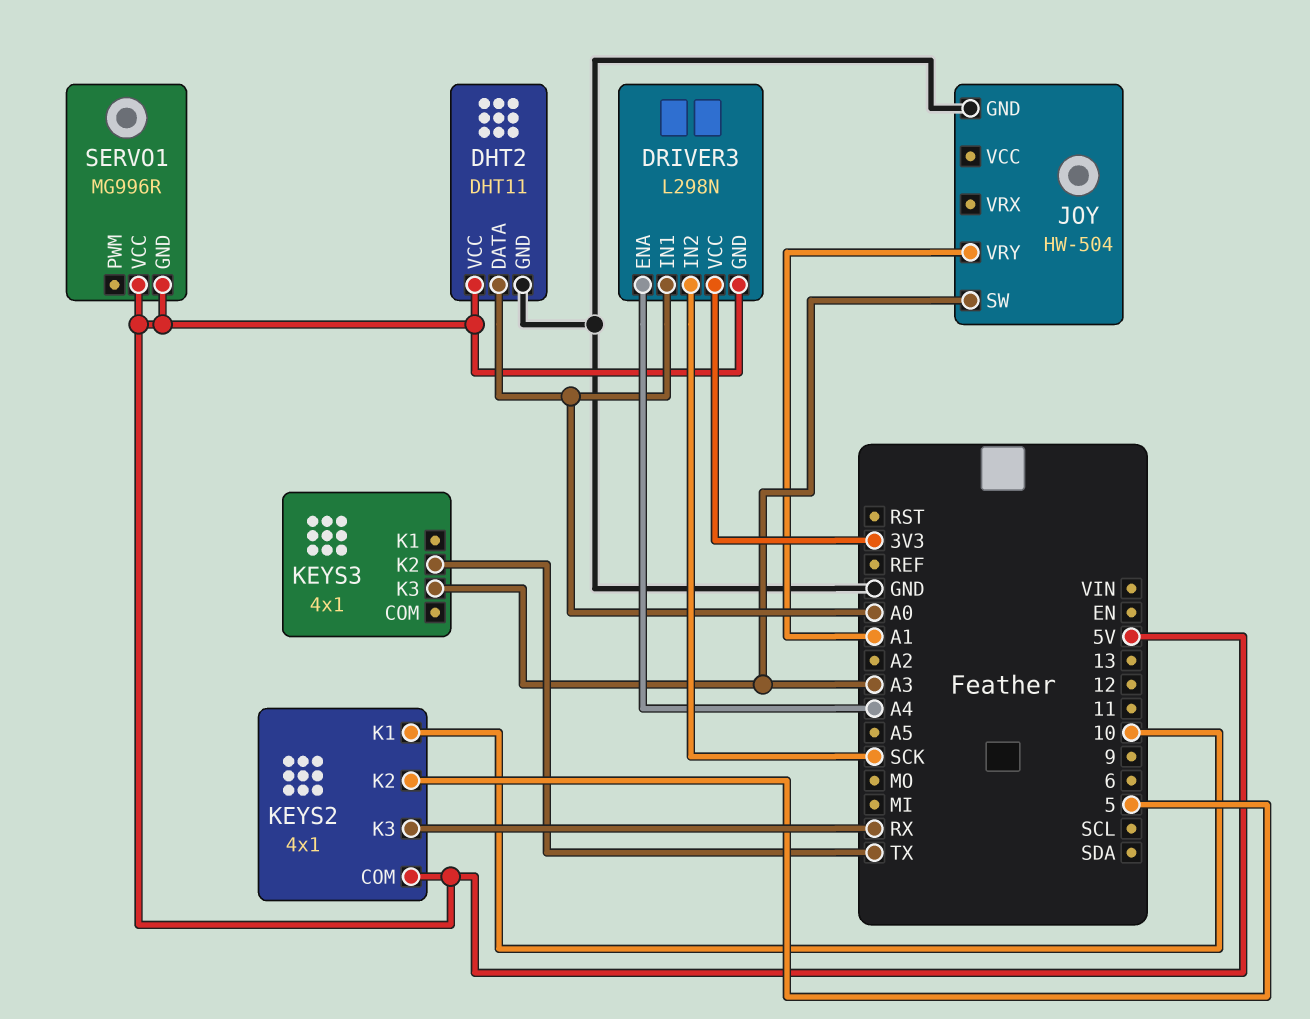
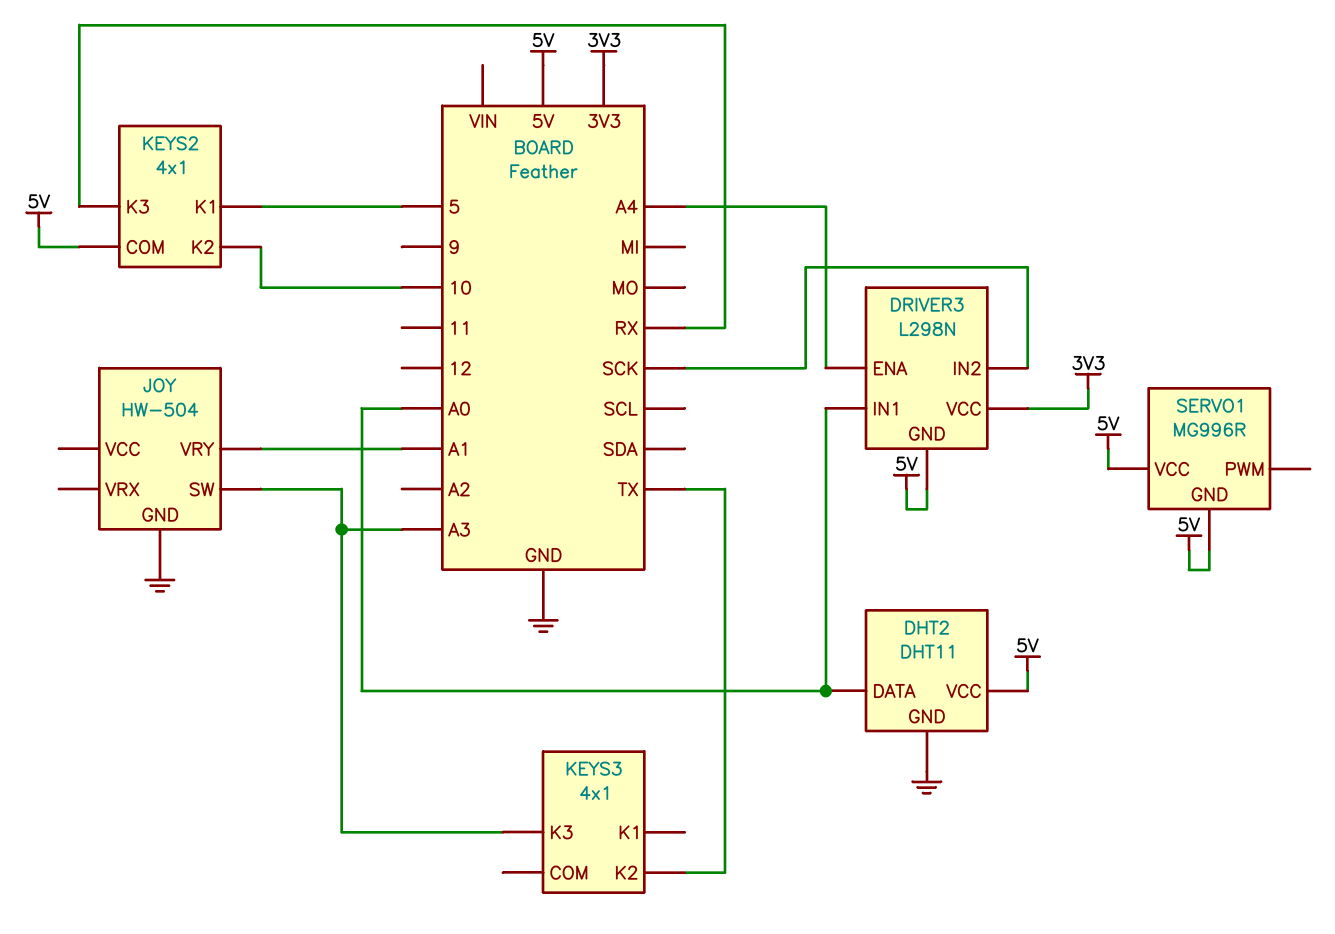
KEYS2 pin K1: 10 -> 5
KEYS2 pin K2: 5 -> 10

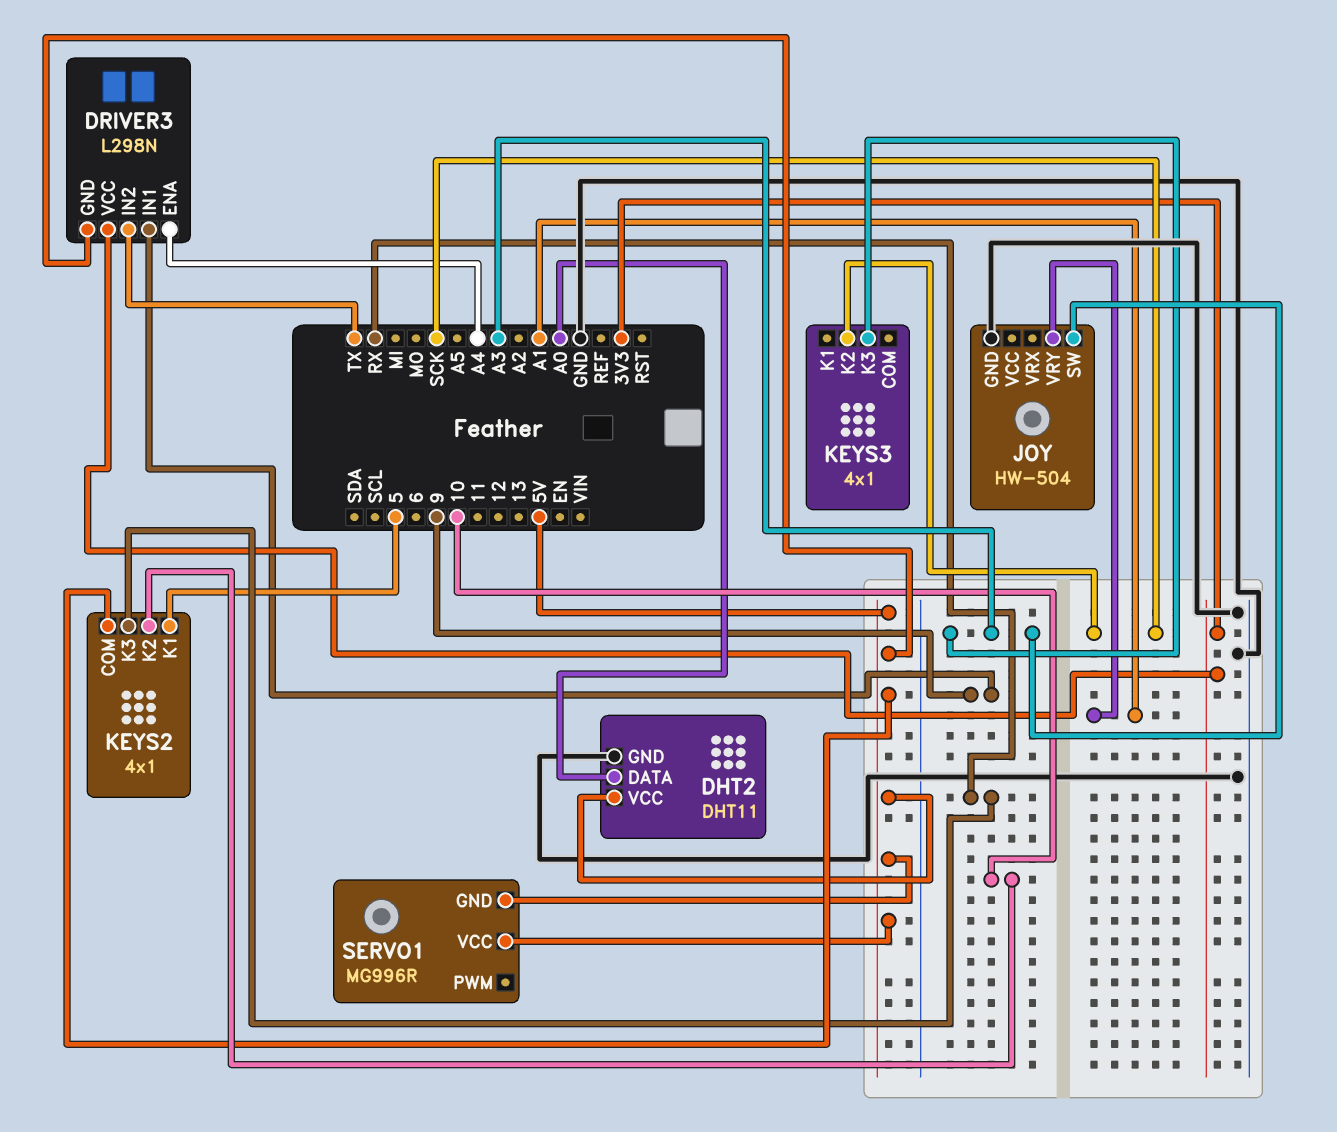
DRIVER3 pin IN1: A0 -> 9
DRIVER3 pin IN2: SCK -> TX
KEYS3 pin K2: TX -> SCK

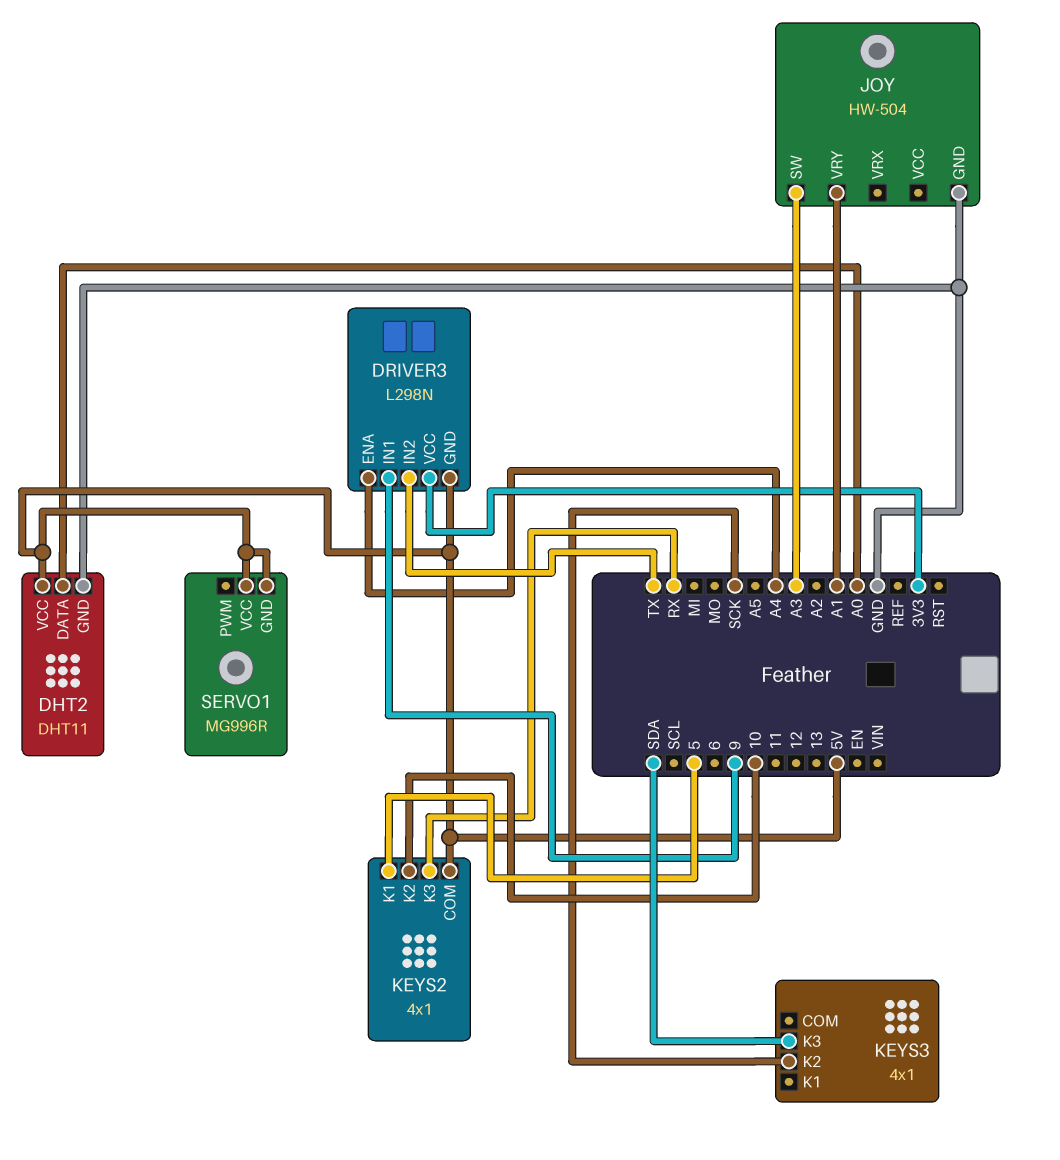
KEYS3 pin K3: A3 -> SDA

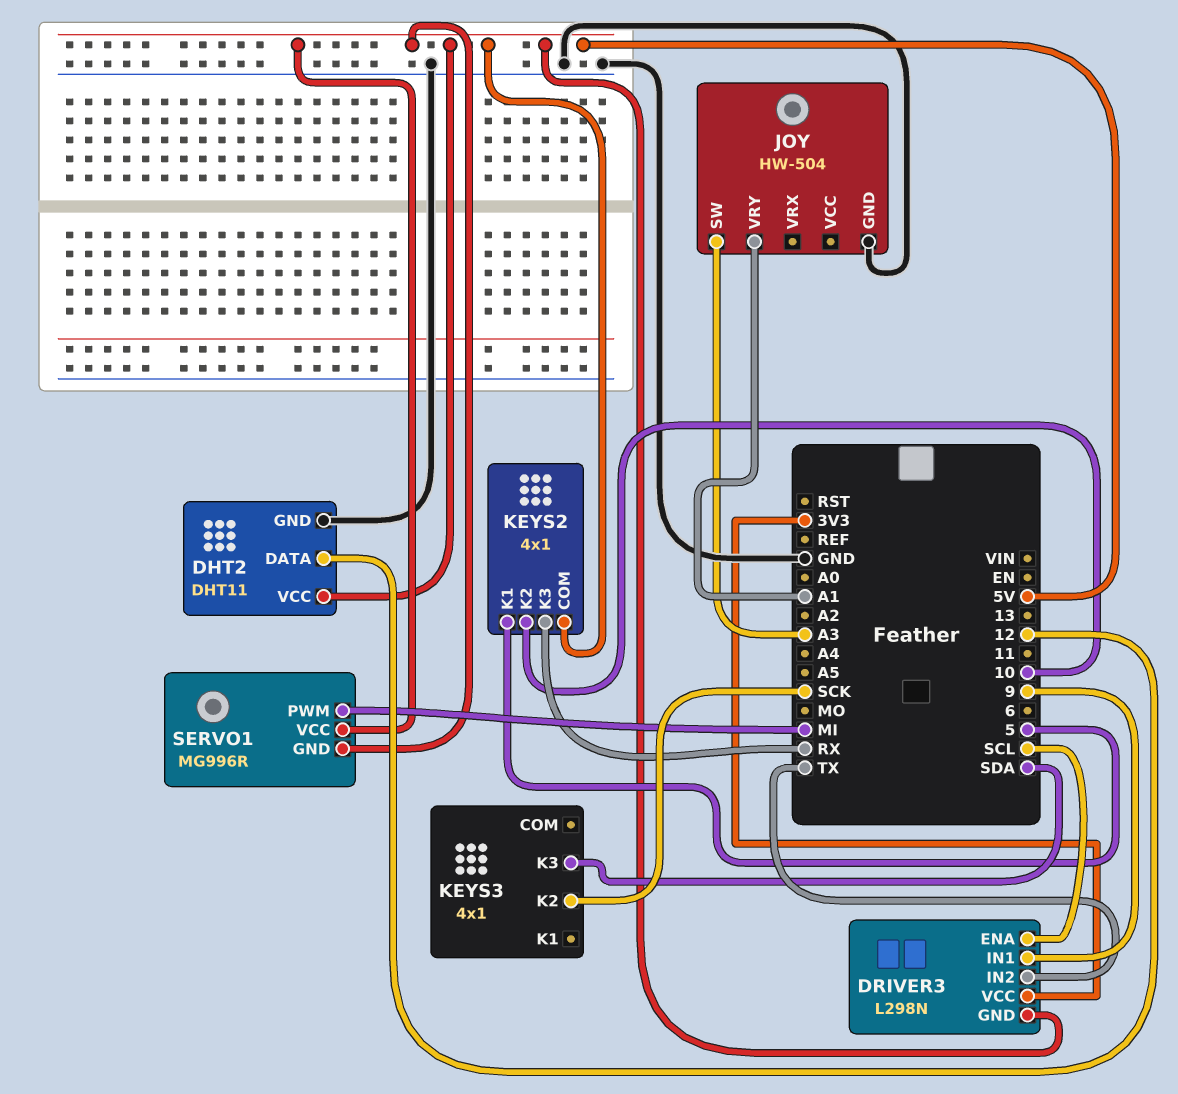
DHT2 pin DATA: A0 -> 12
DRIVER3 pin ENA: A4 -> SCL
SERVO1 pin PWM: none -> MI

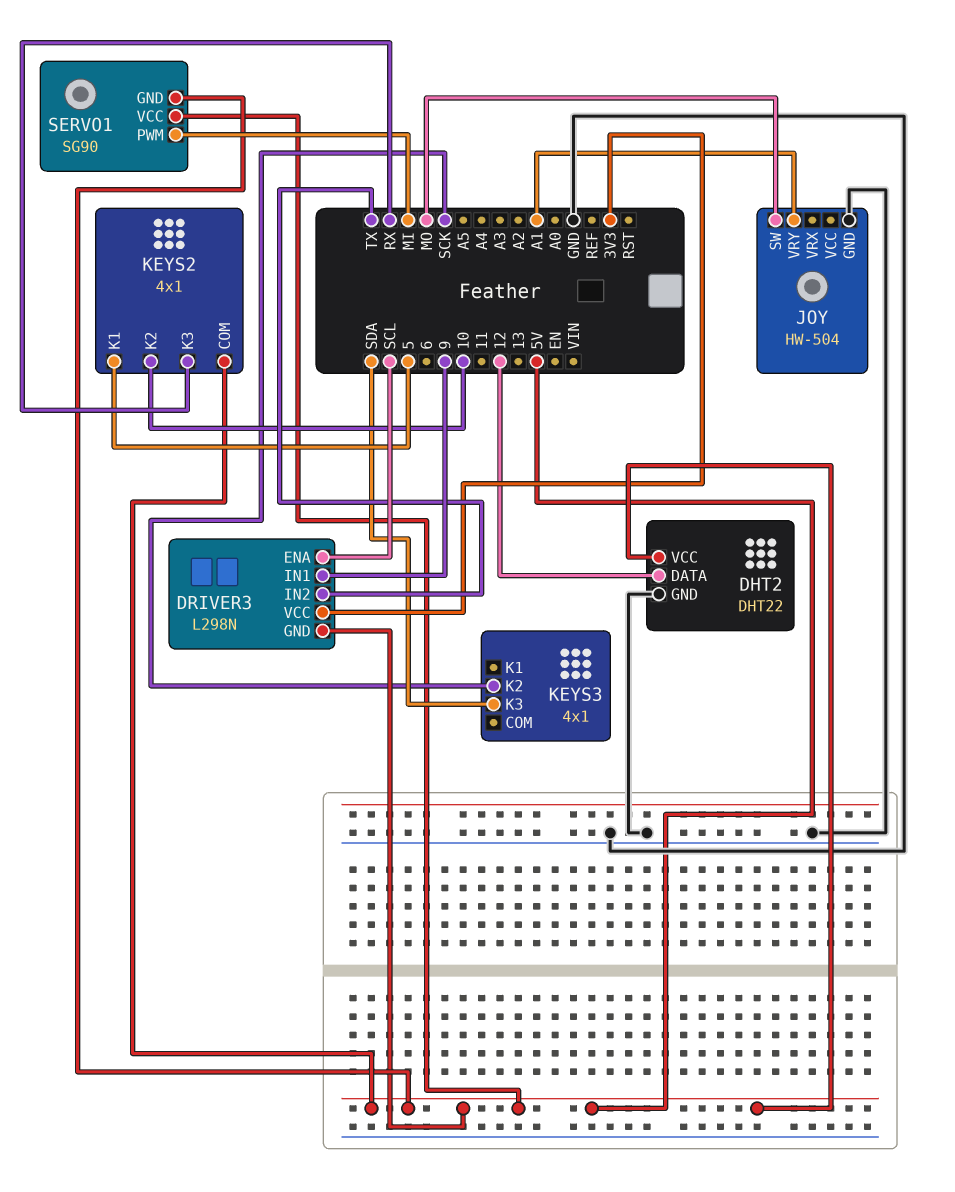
DHT2: DHT11 -> DHT22
JOY pin SW: A3 -> MO
SERVO1: MG996R -> SG90

